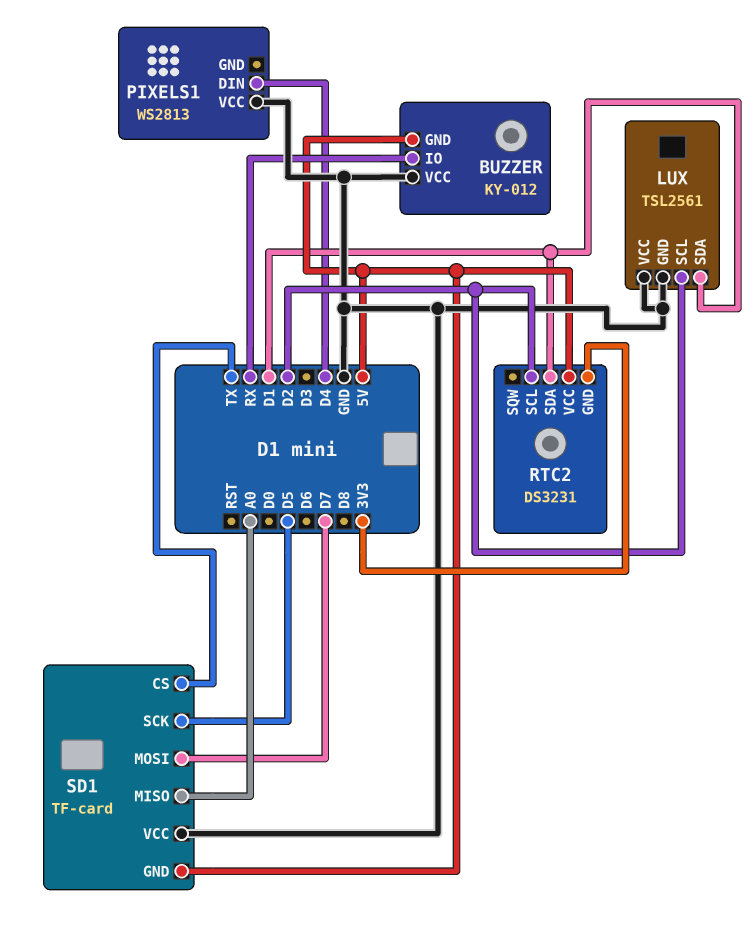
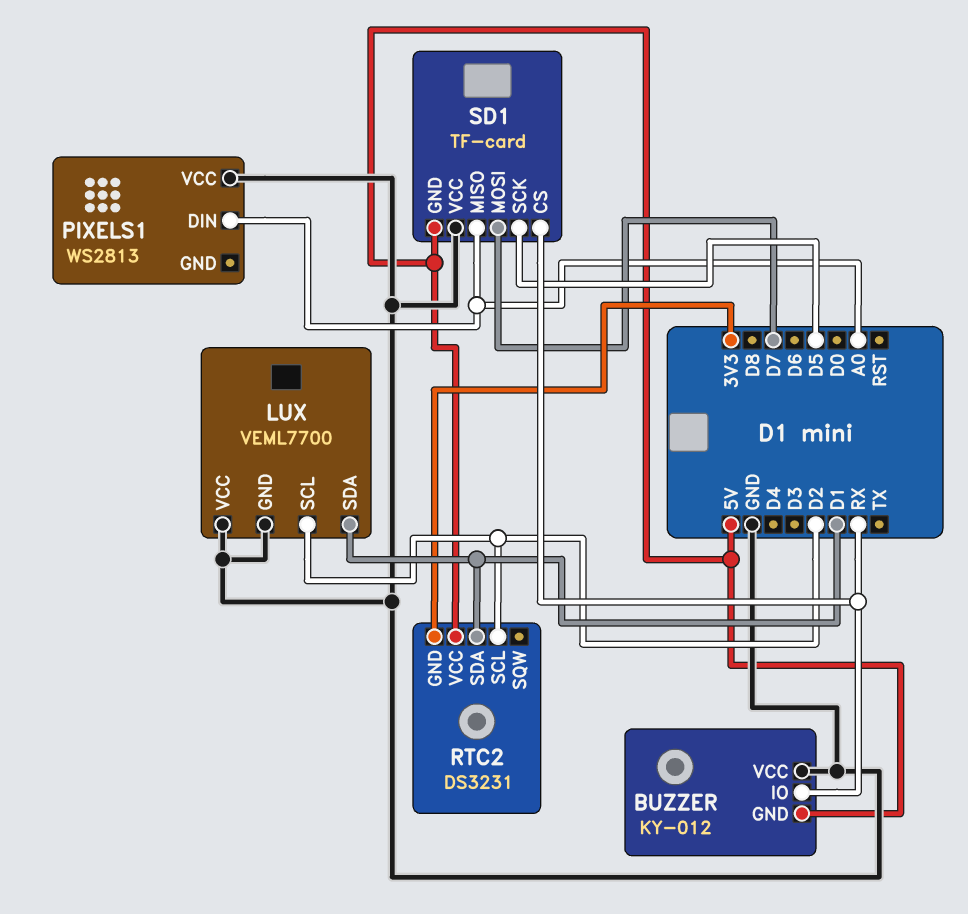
LUX: TSL2561 -> VEML7700
PIXELS1 pin DIN: D4 -> A0
SD1 pin CS: TX -> RX

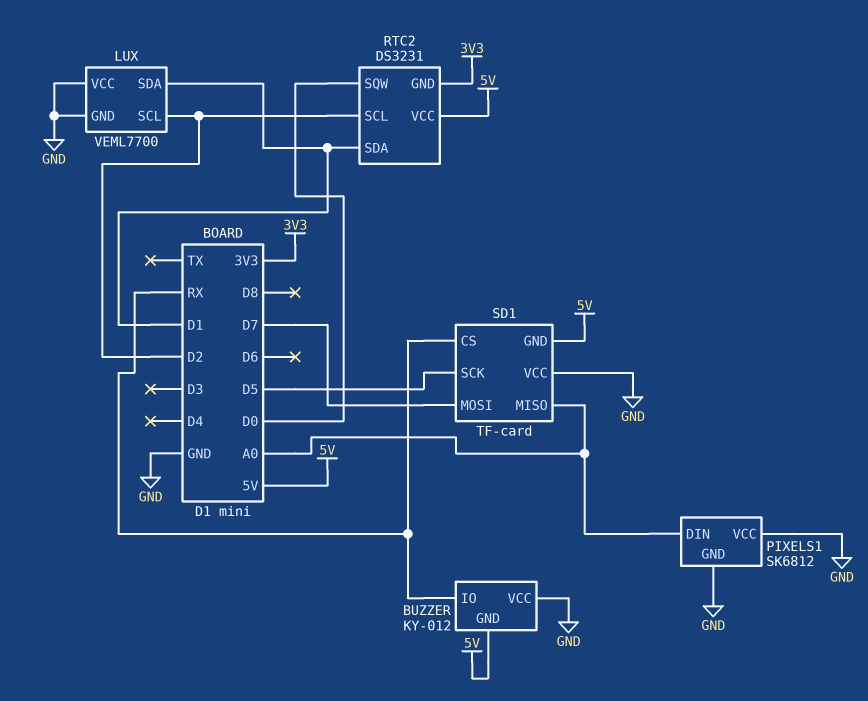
PIXELS1: WS2813 -> SK6812
PIXELS1 pin GND: none -> GND
RTC2 pin SQW: none -> D0

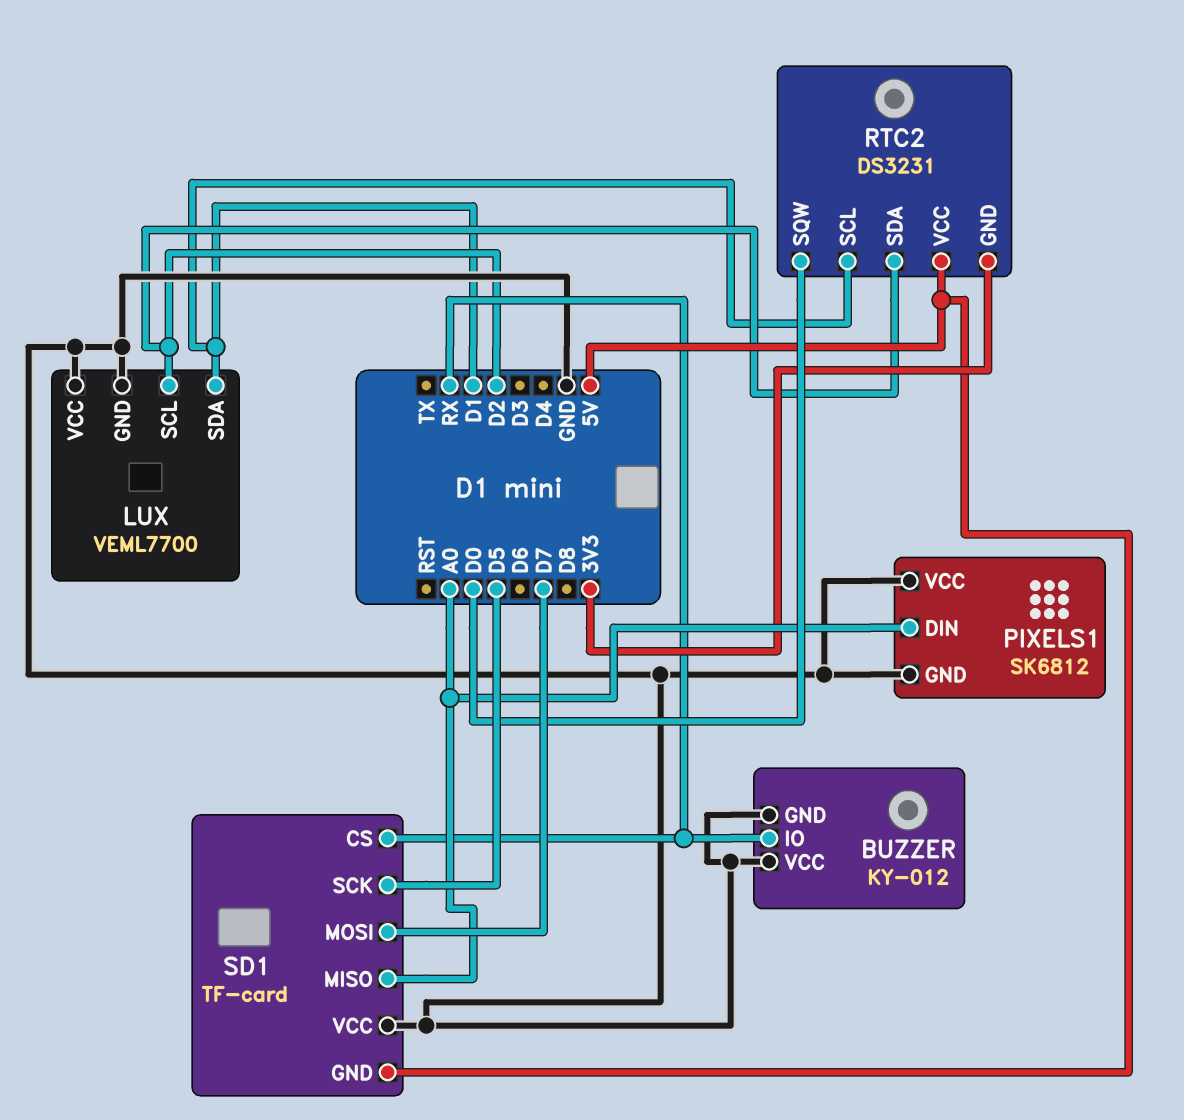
BUZZER pin GND: 5V -> GND
RTC2 pin SCL: D2 -> D1
RTC2 pin SDA: D1 -> D2

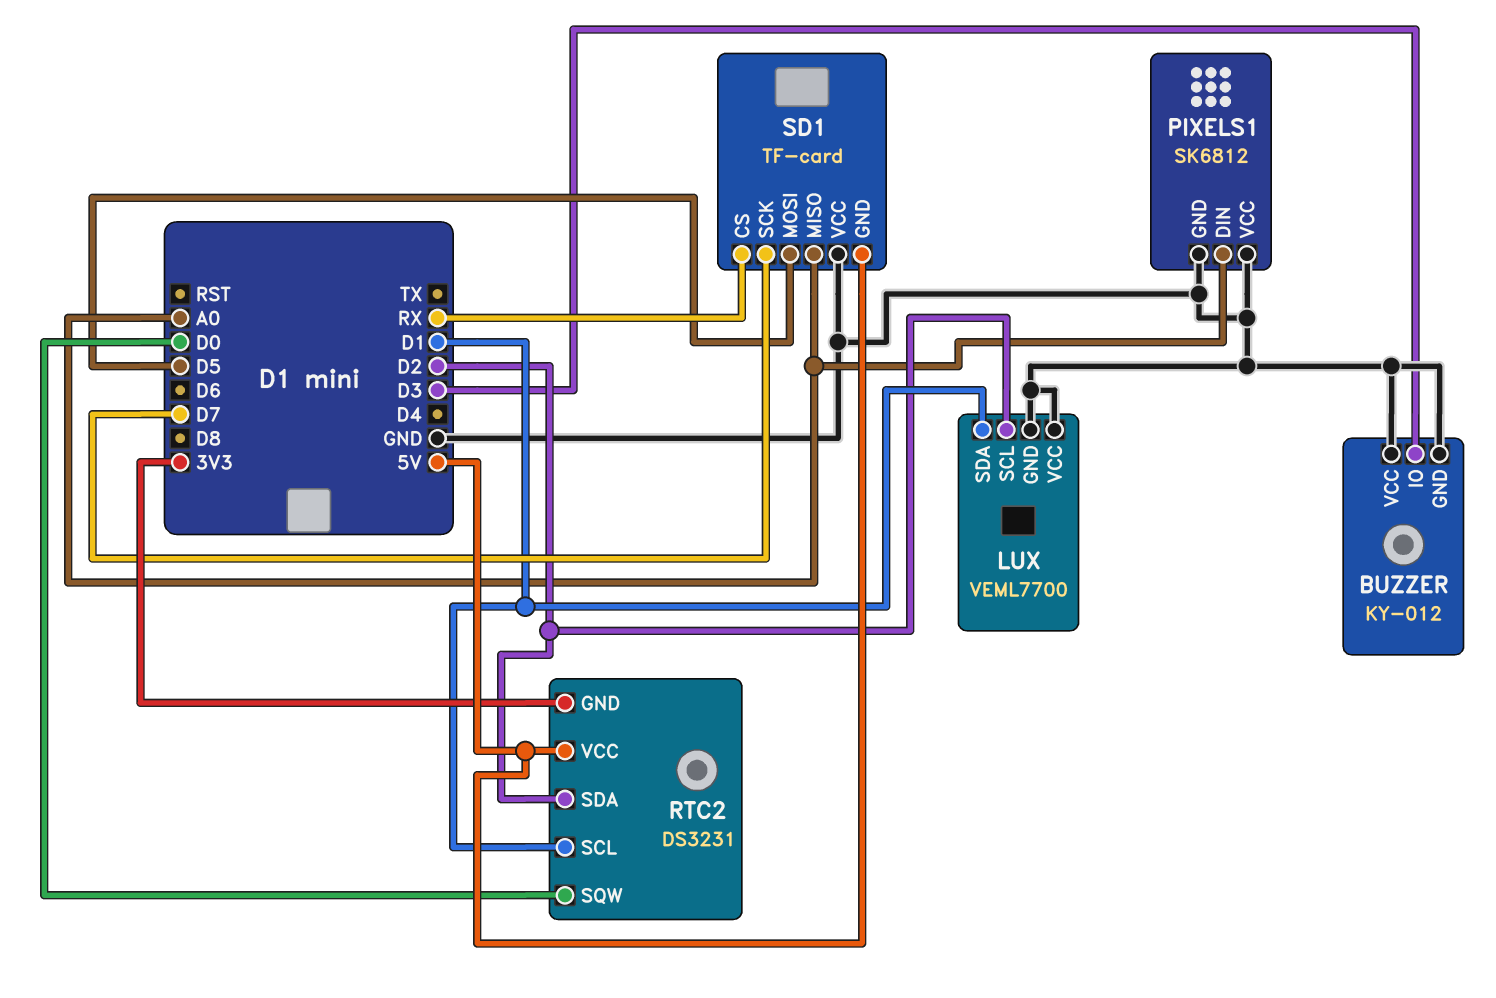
BUZZER pin IO: RX -> D3
SD1 pin MOSI: D7 -> D5
SD1 pin SCK: D5 -> D7

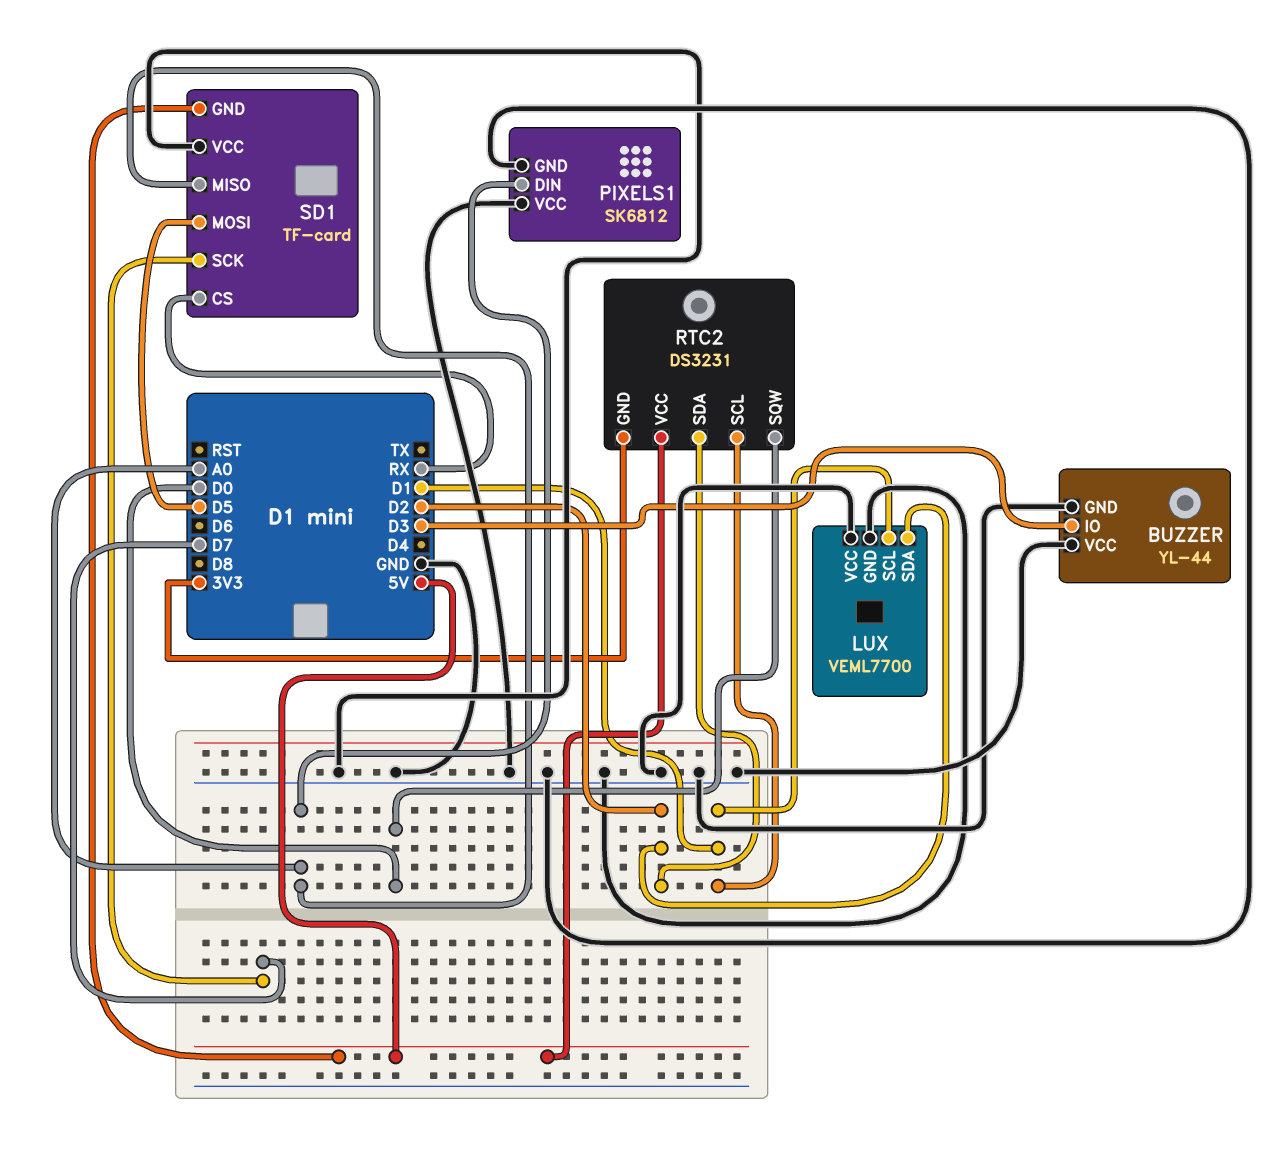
BUZZER: KY-012 -> YL-44
LUX pin SCL: D2 -> D1
LUX pin SDA: D1 -> D2

